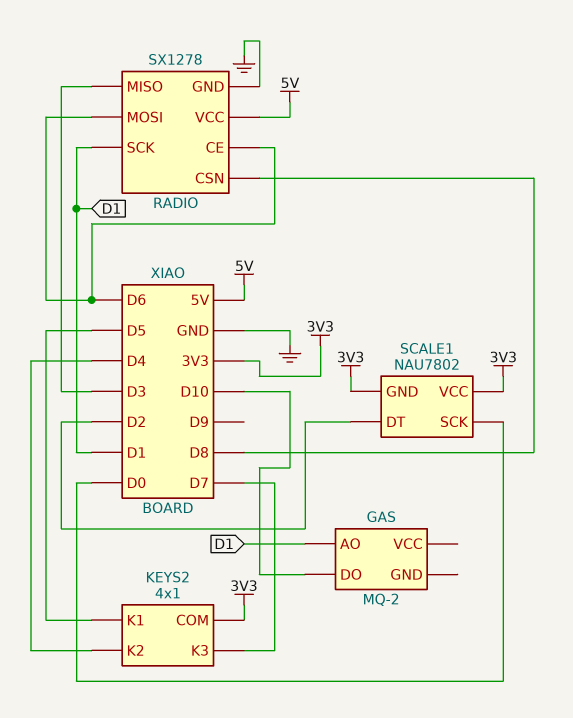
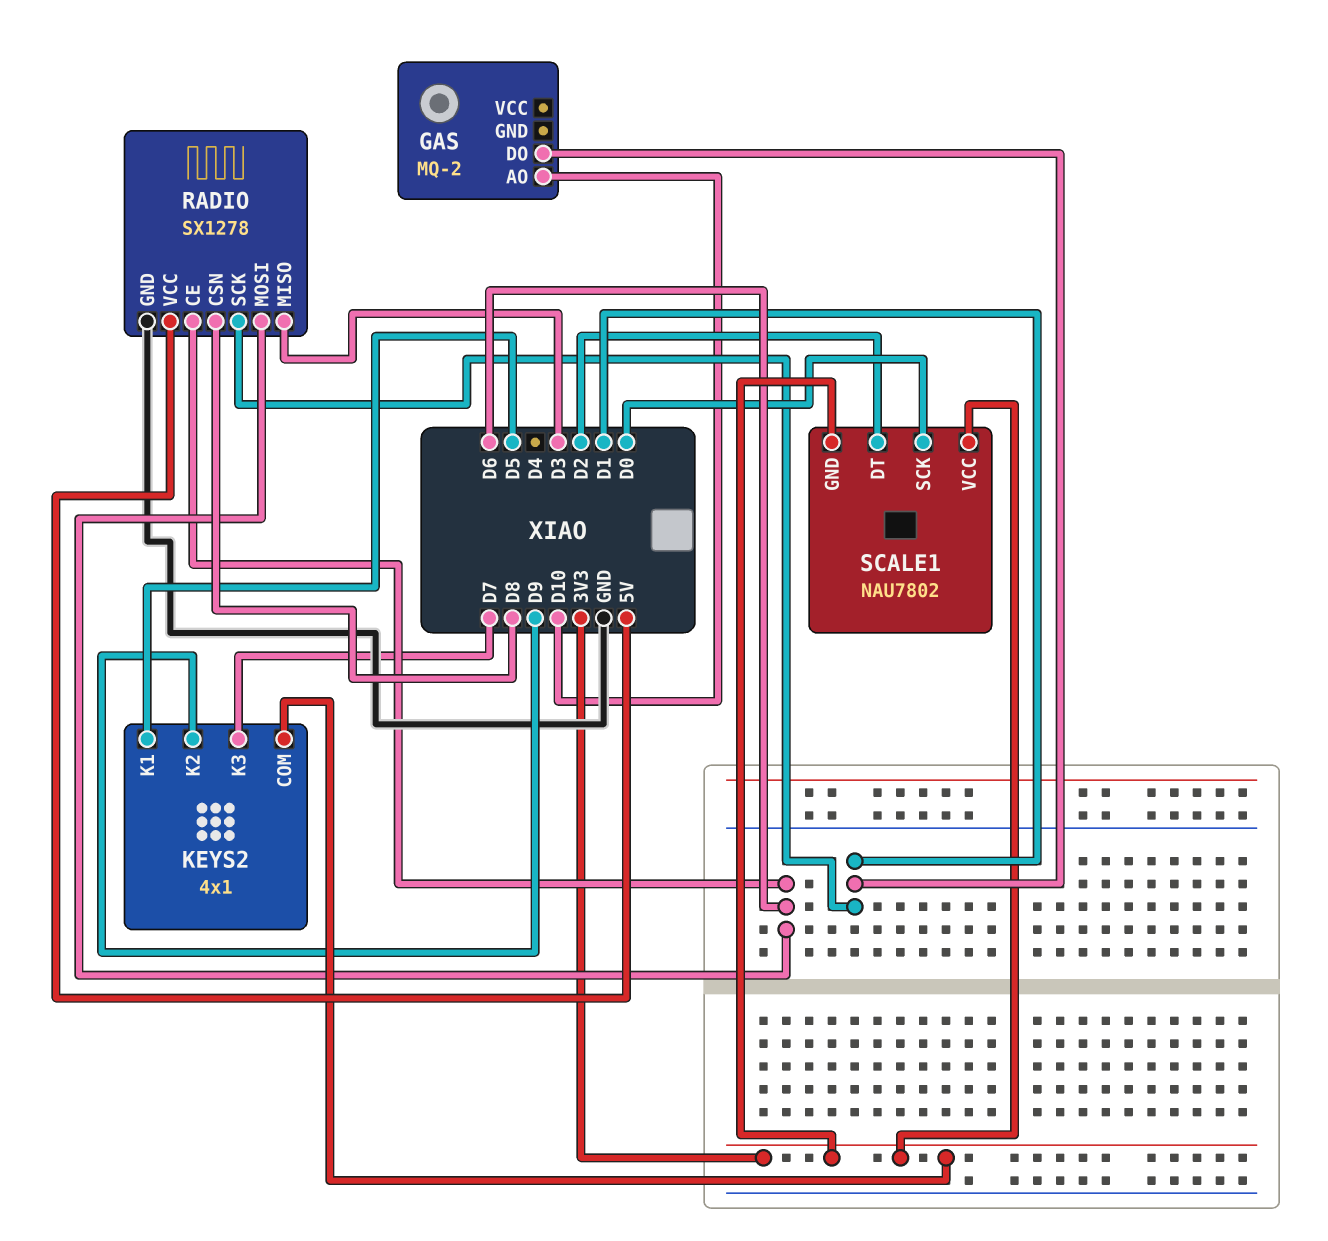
GAS pin AO: D1 -> D10
GAS pin DO: D10 -> D1
KEYS2 pin K2: D4 -> D9

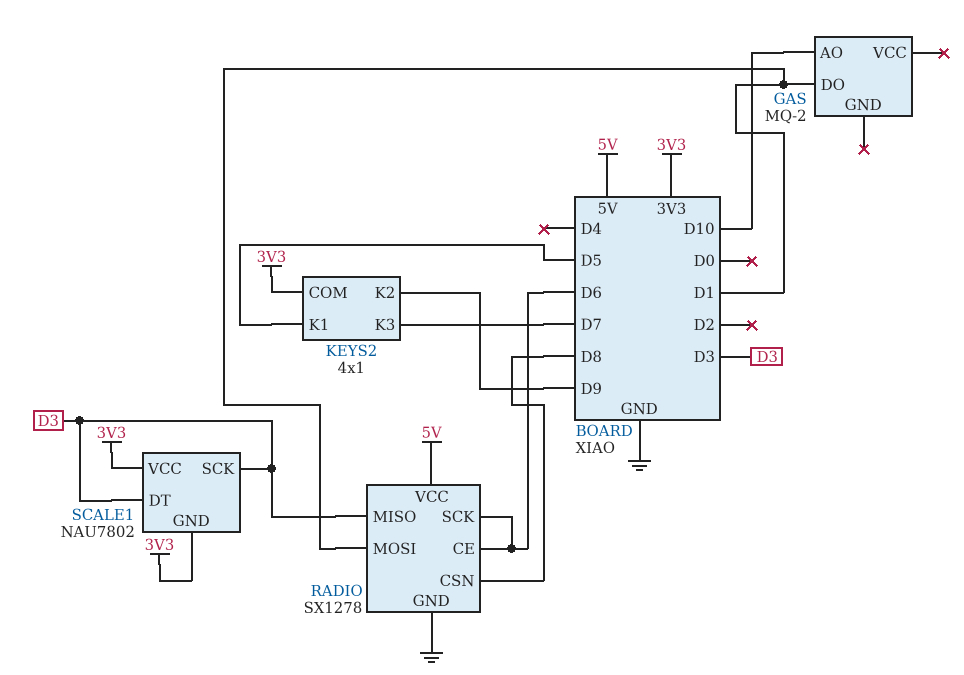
RADIO pin MOSI: D6 -> D1
RADIO pin SCK: D1 -> D6
SCALE1 pin DT: D2 -> D3
SCALE1 pin SCK: D0 -> D3

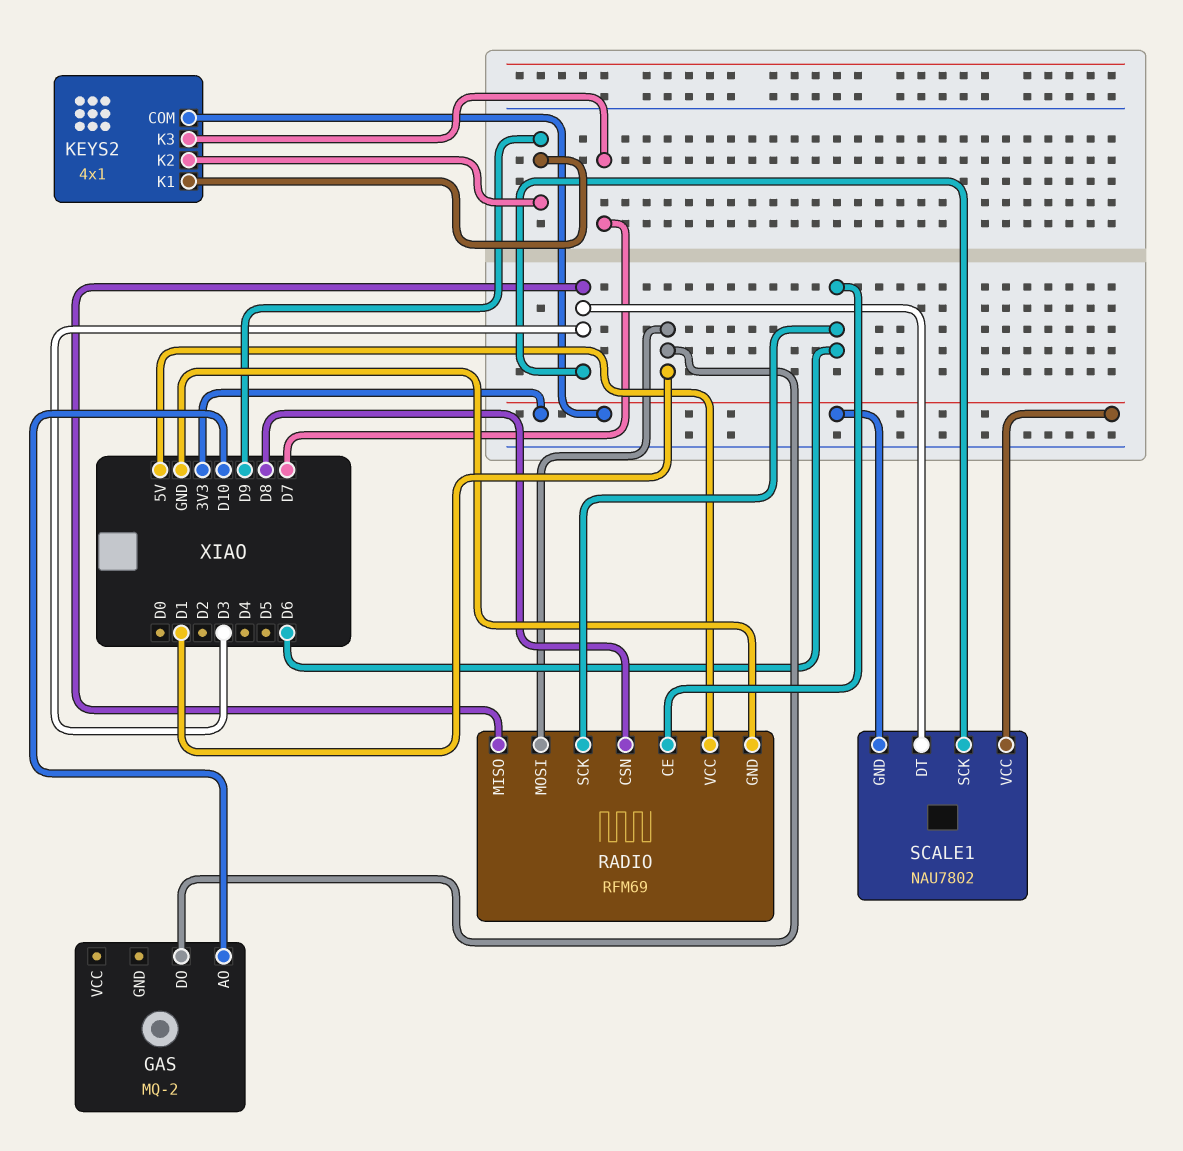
KEYS2 pin K1: D5 -> D9
RADIO: SX1278 -> RFM69

